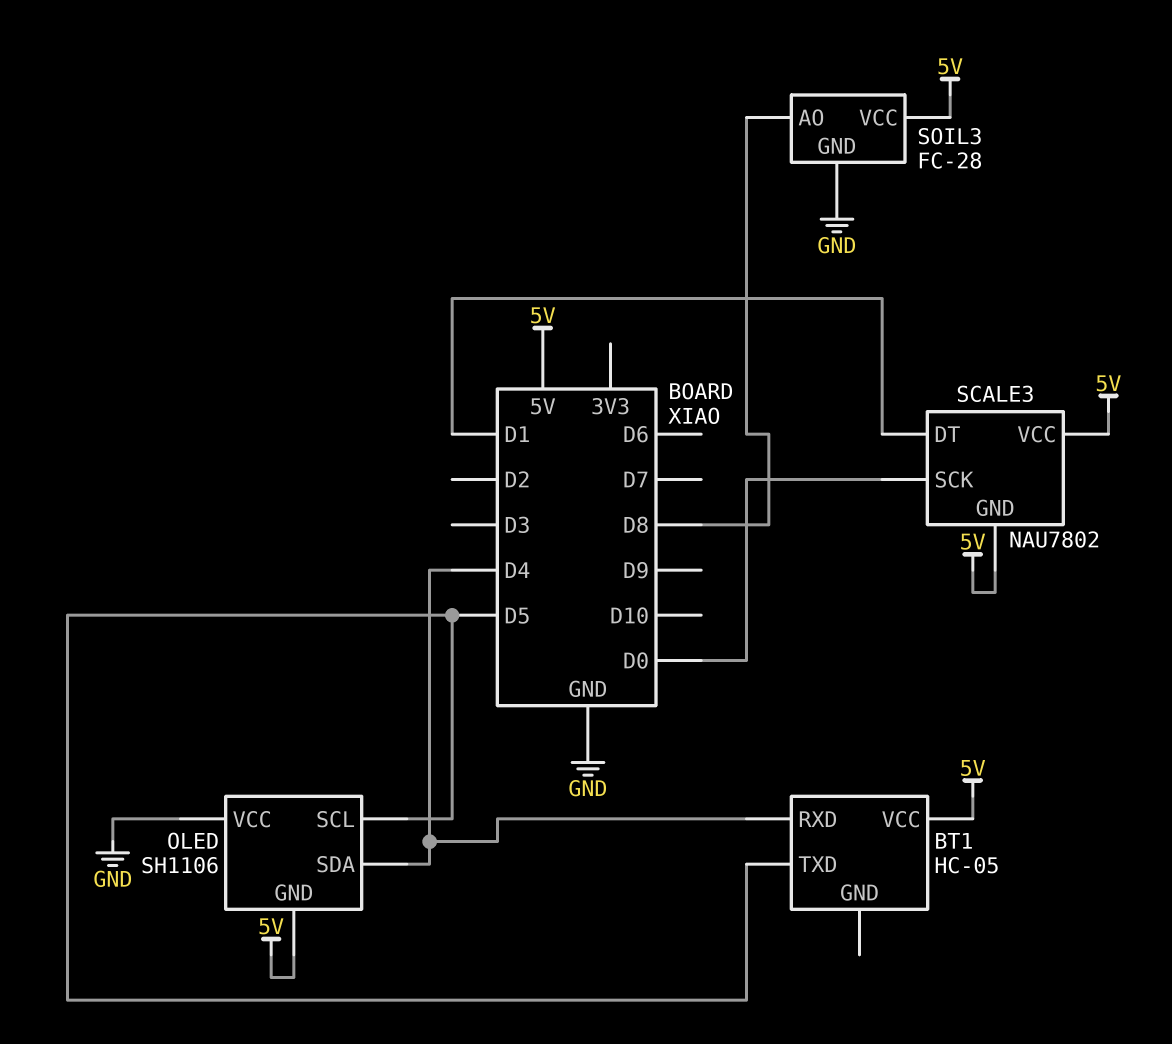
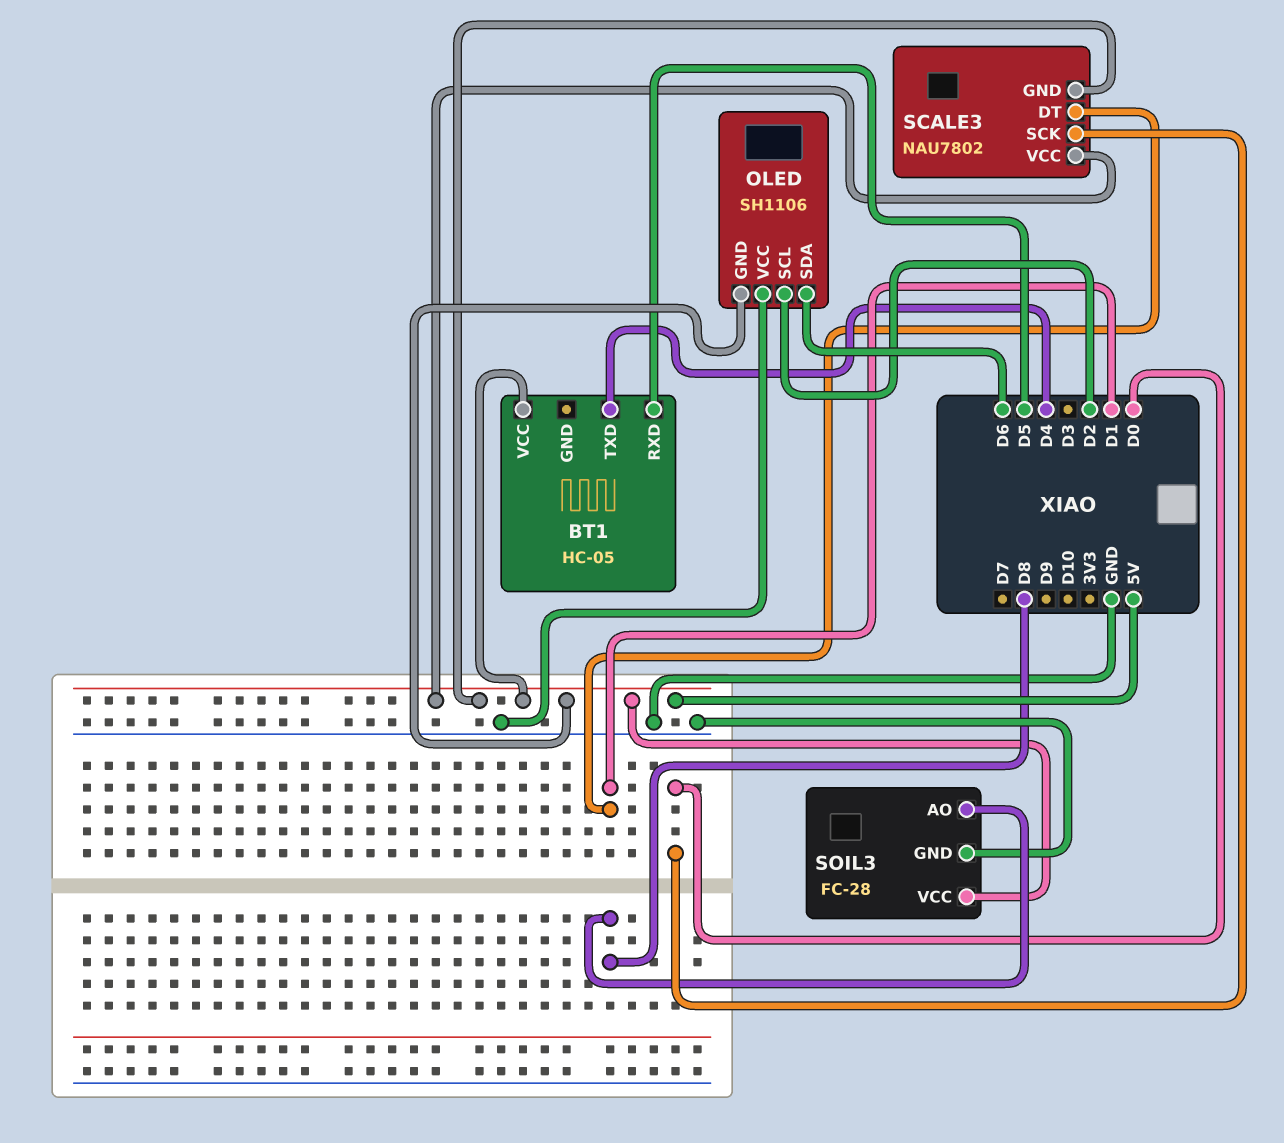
BT1 pin RXD: D4 -> D5
BT1 pin TXD: D5 -> D4
OLED pin SCL: D5 -> D2
OLED pin SDA: D4 -> D6

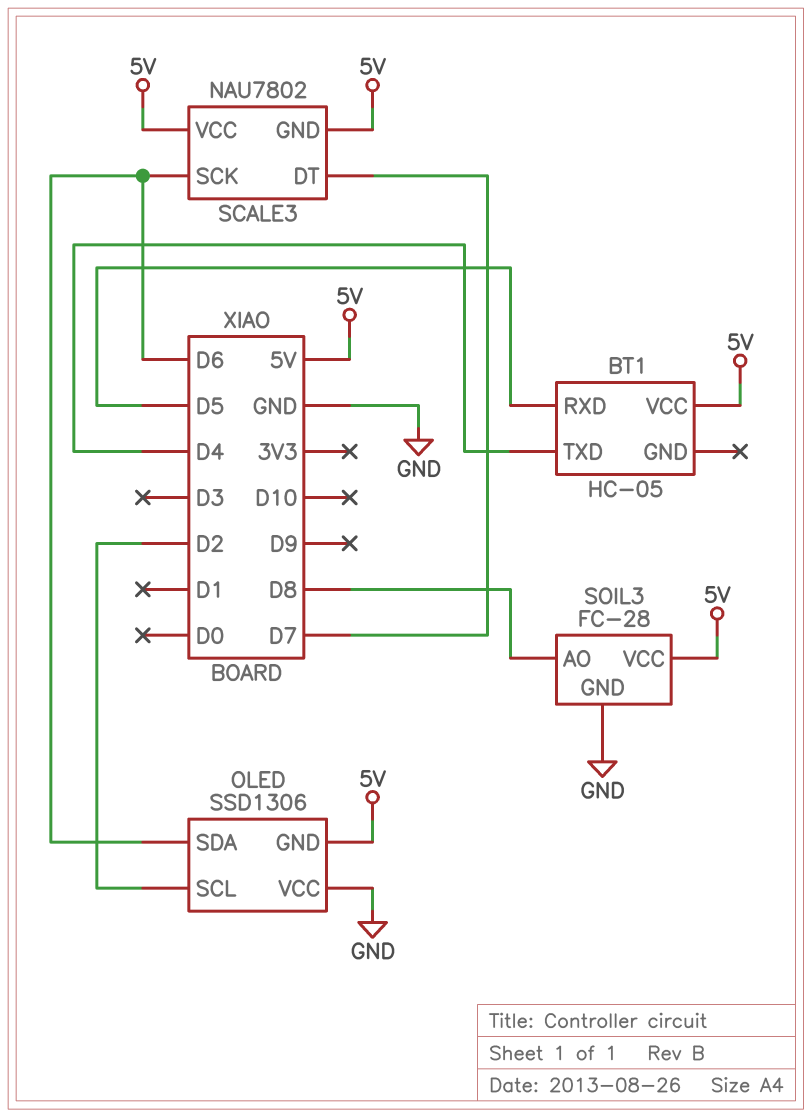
OLED: SH1106 -> SSD1306
SCALE3 pin DT: D1 -> D7
SCALE3 pin SCK: D0 -> D6

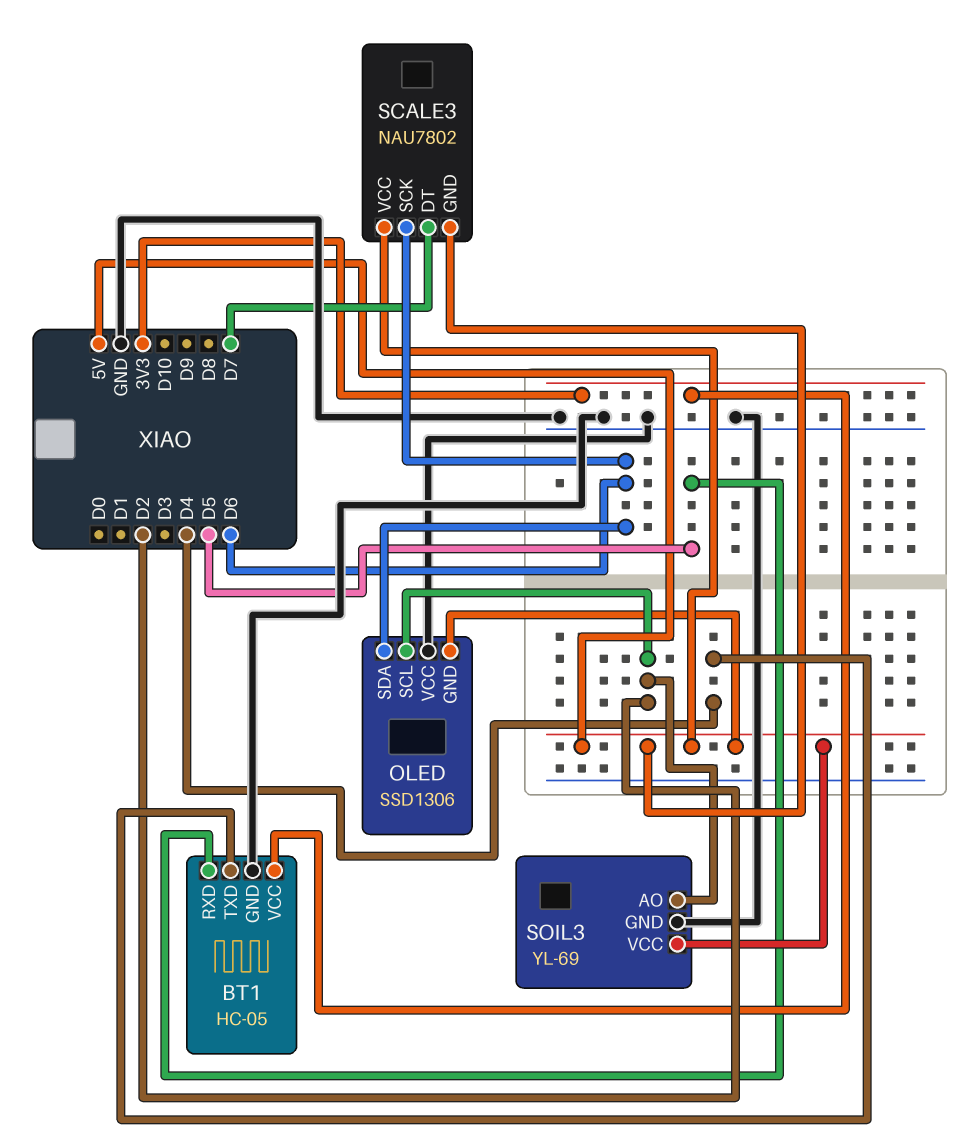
BT1 pin GND: none -> GND
BT1 pin VCC: 5V -> 3V3
SOIL3: FC-28 -> YL-69
SOIL3 pin AO: D8 -> D2

